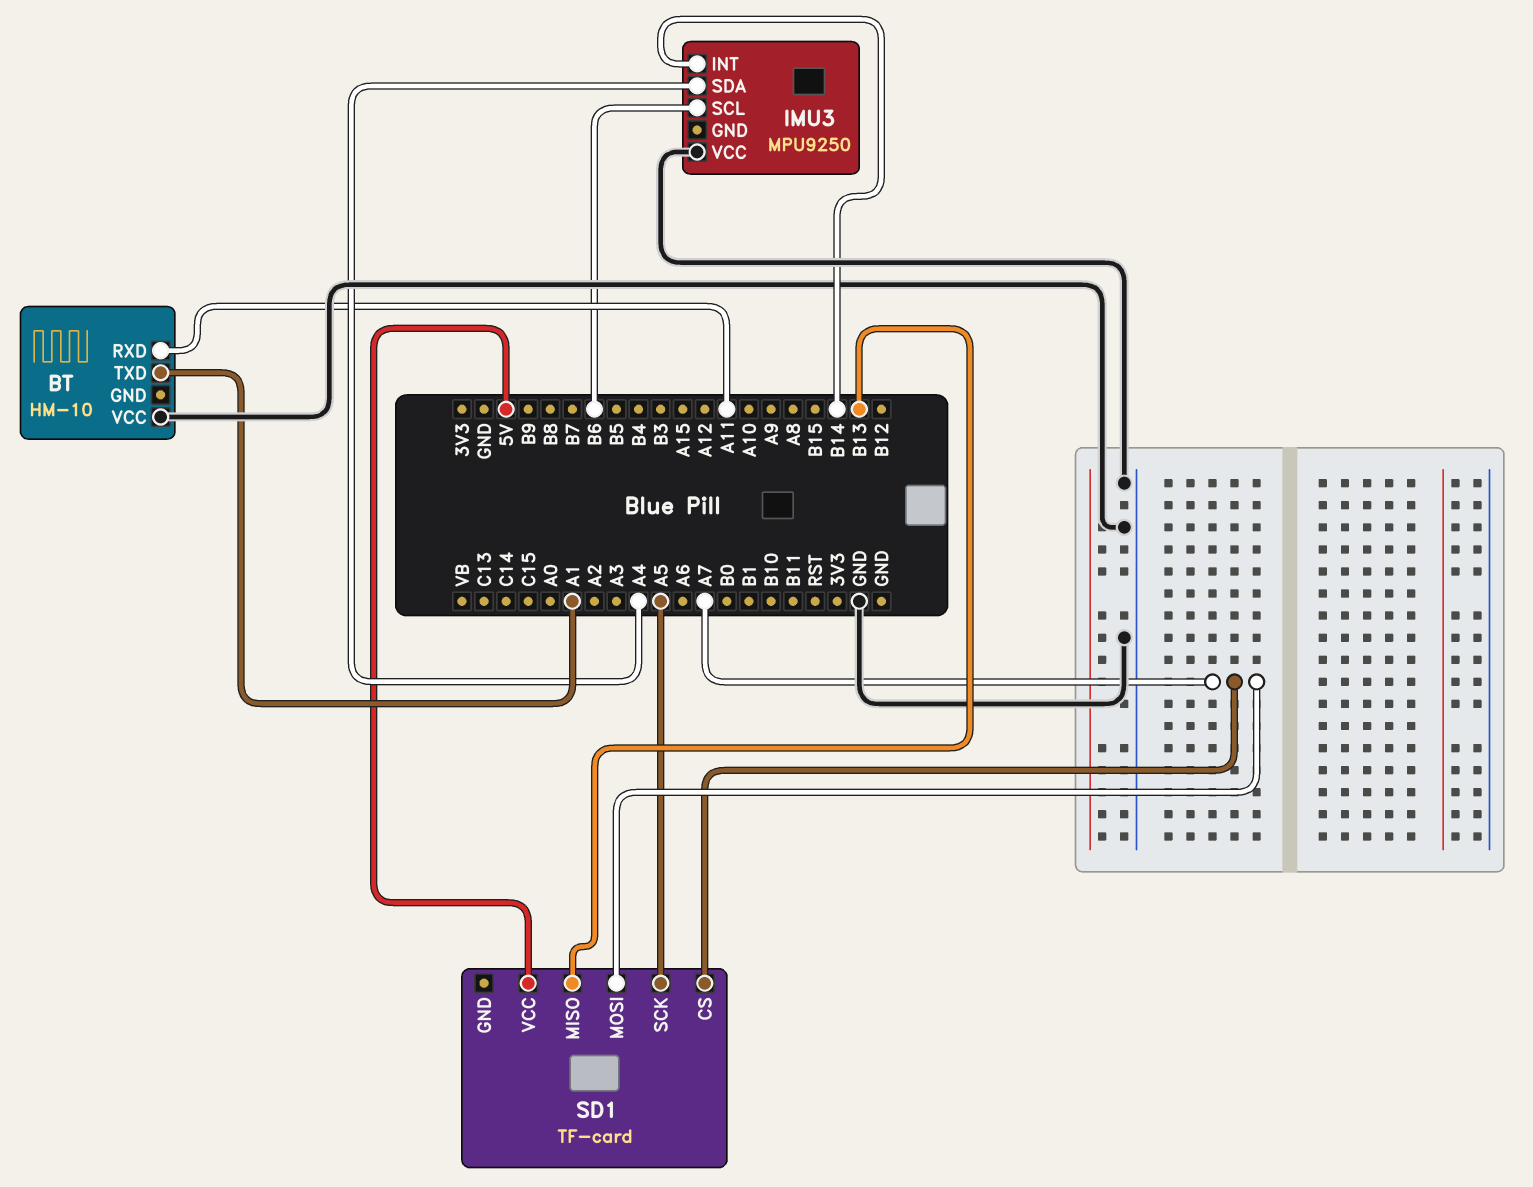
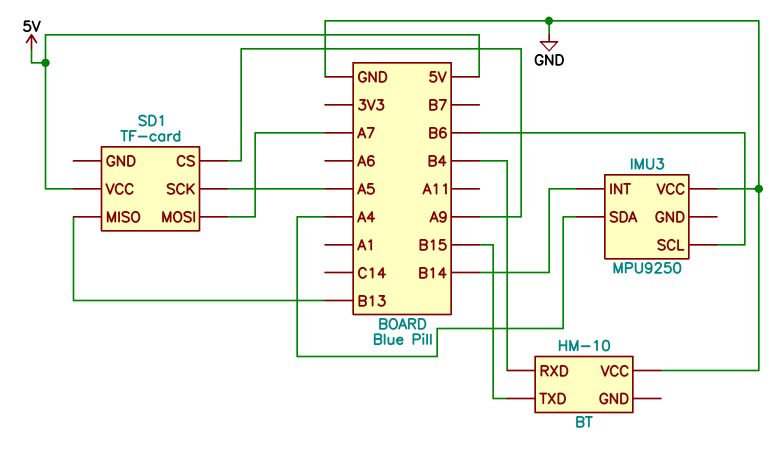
BT pin RXD: A11 -> B4
BT pin TXD: A1 -> B15
SD1 pin CS: A7 -> A9

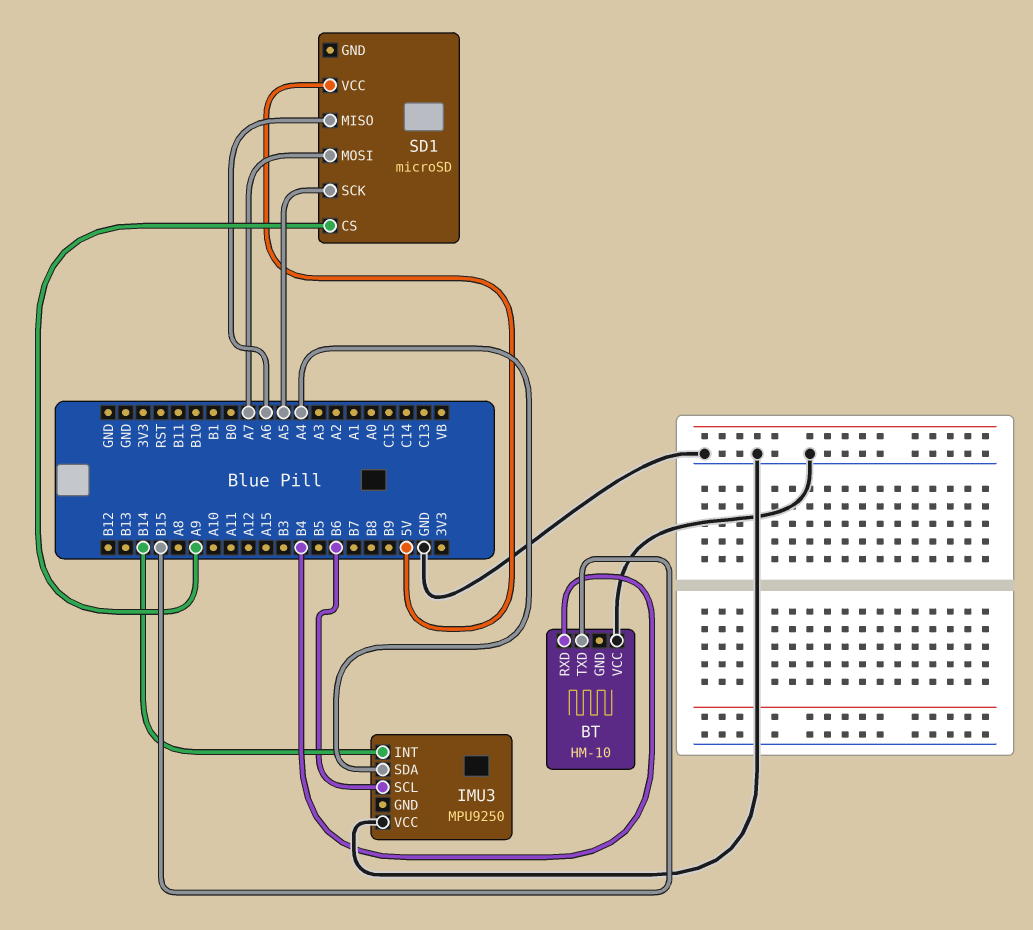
SD1: TF-card -> microSD
SD1 pin MISO: B13 -> A6

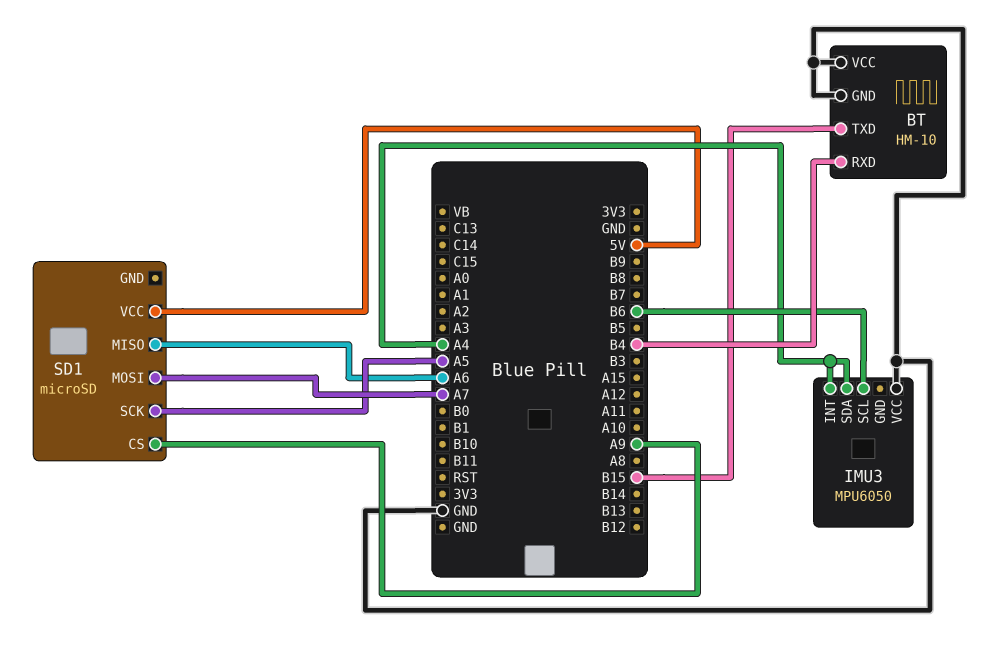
BT pin GND: none -> GND
IMU3: MPU9250 -> MPU6050
IMU3 pin INT: B14 -> A4

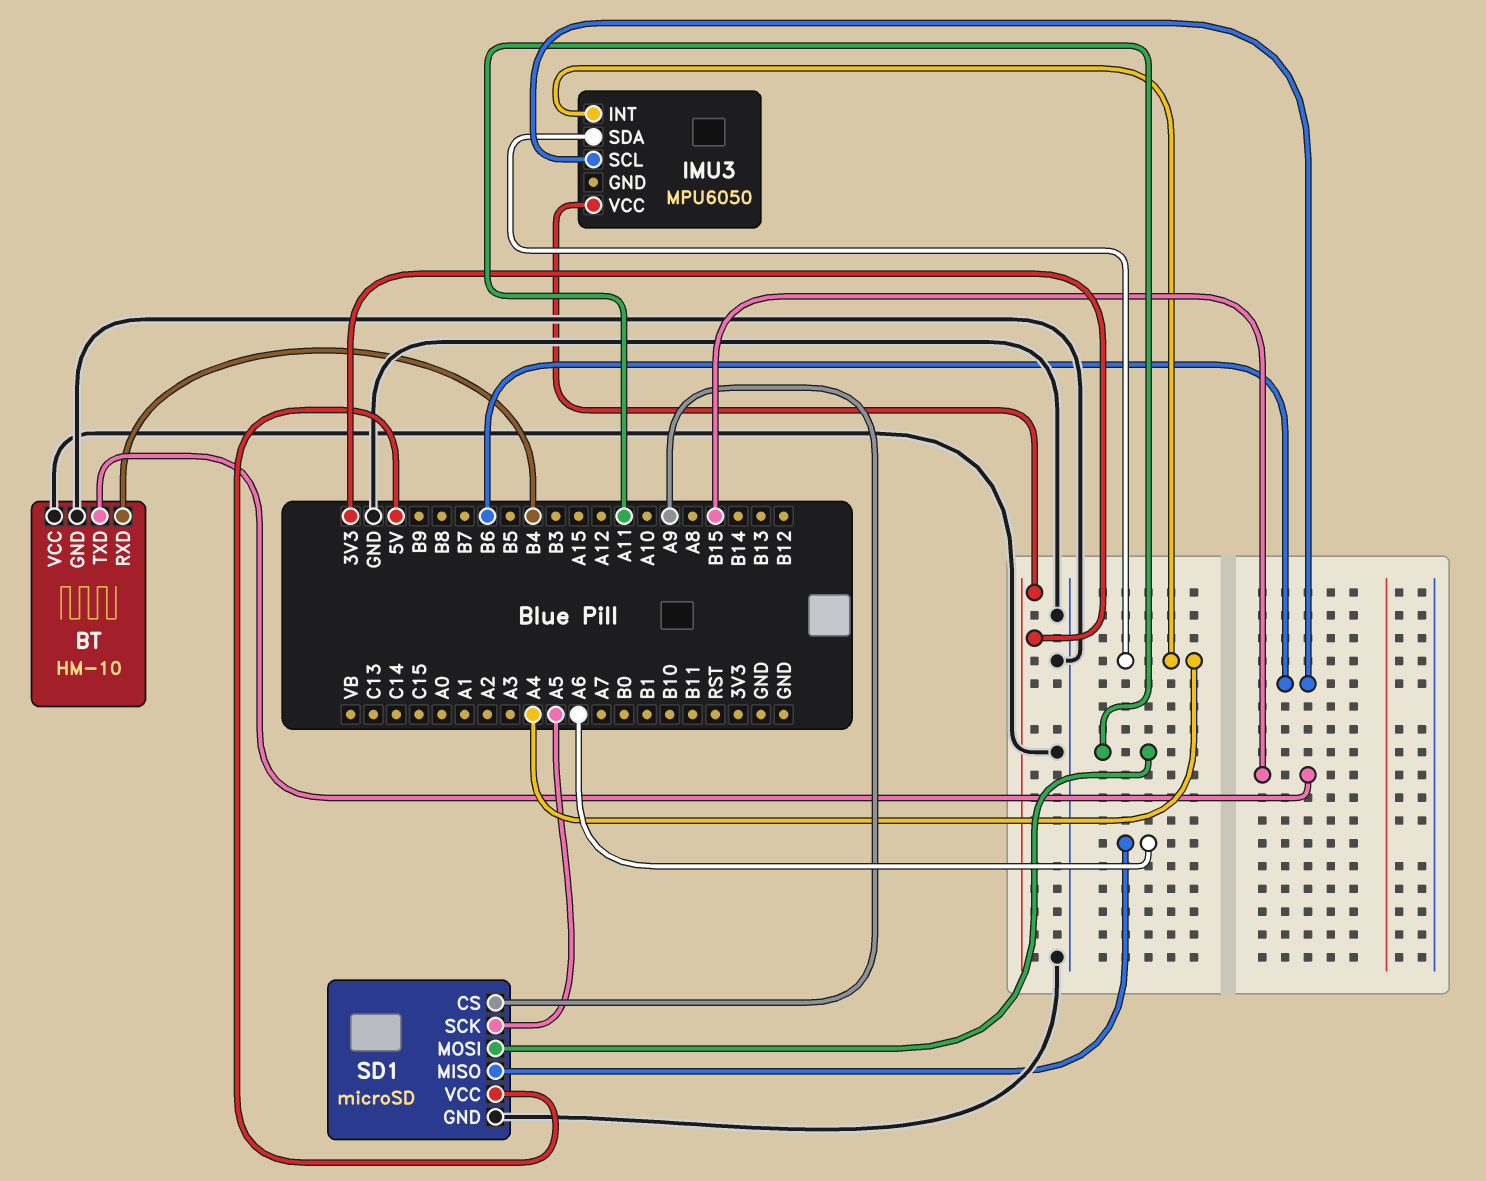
IMU3 pin VCC: GND -> 3V3
SD1 pin GND: none -> GND
SD1 pin MOSI: A7 -> A11

